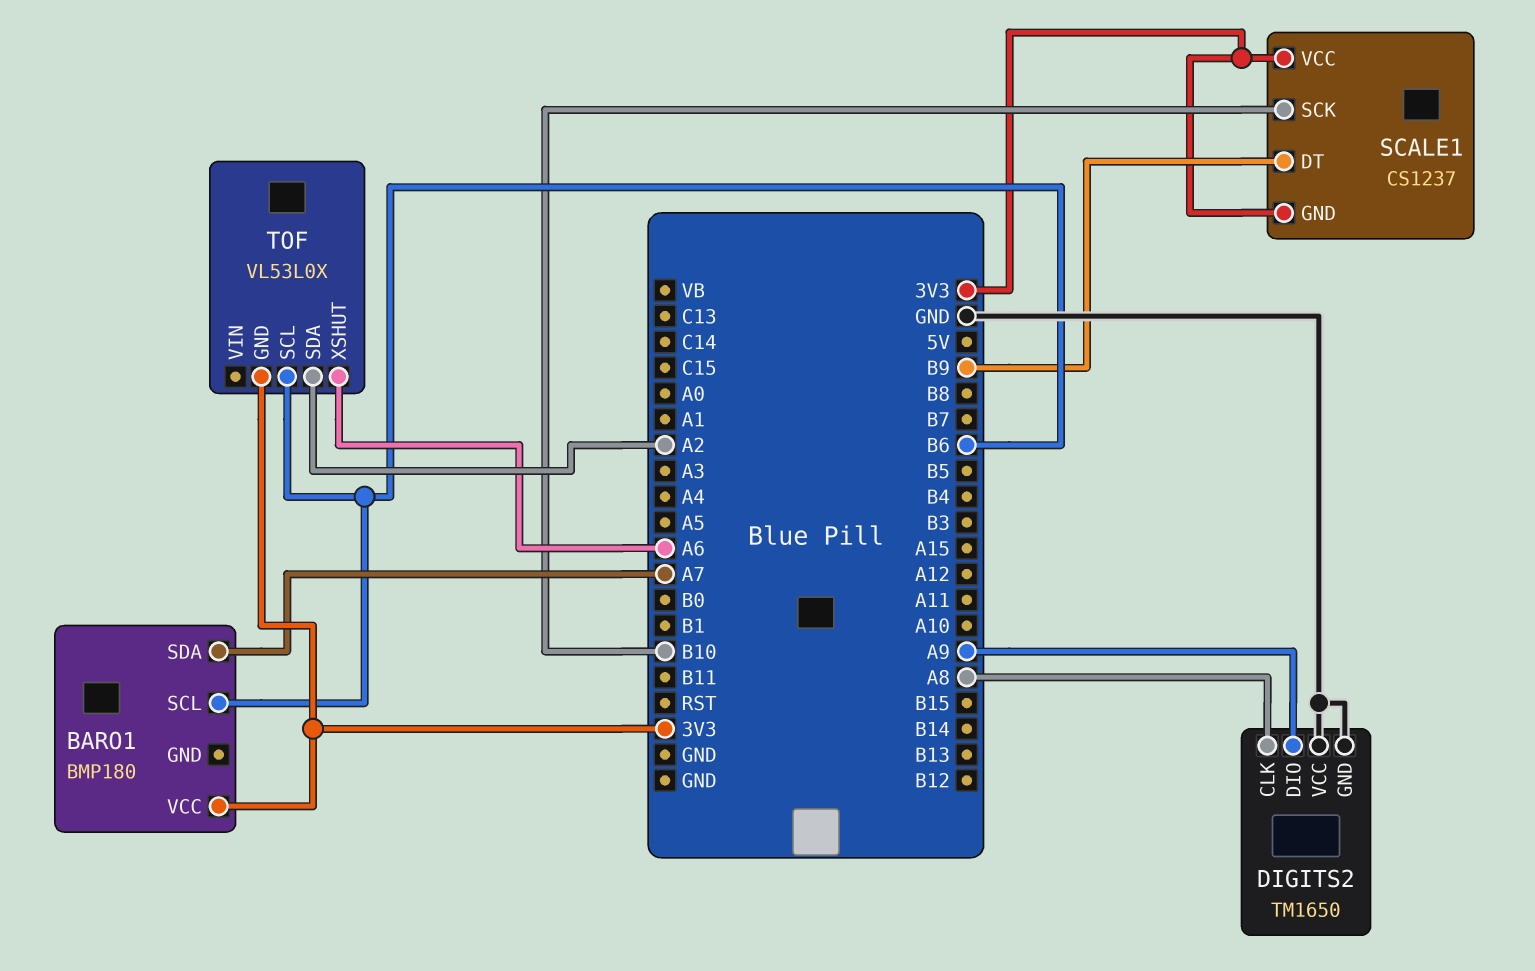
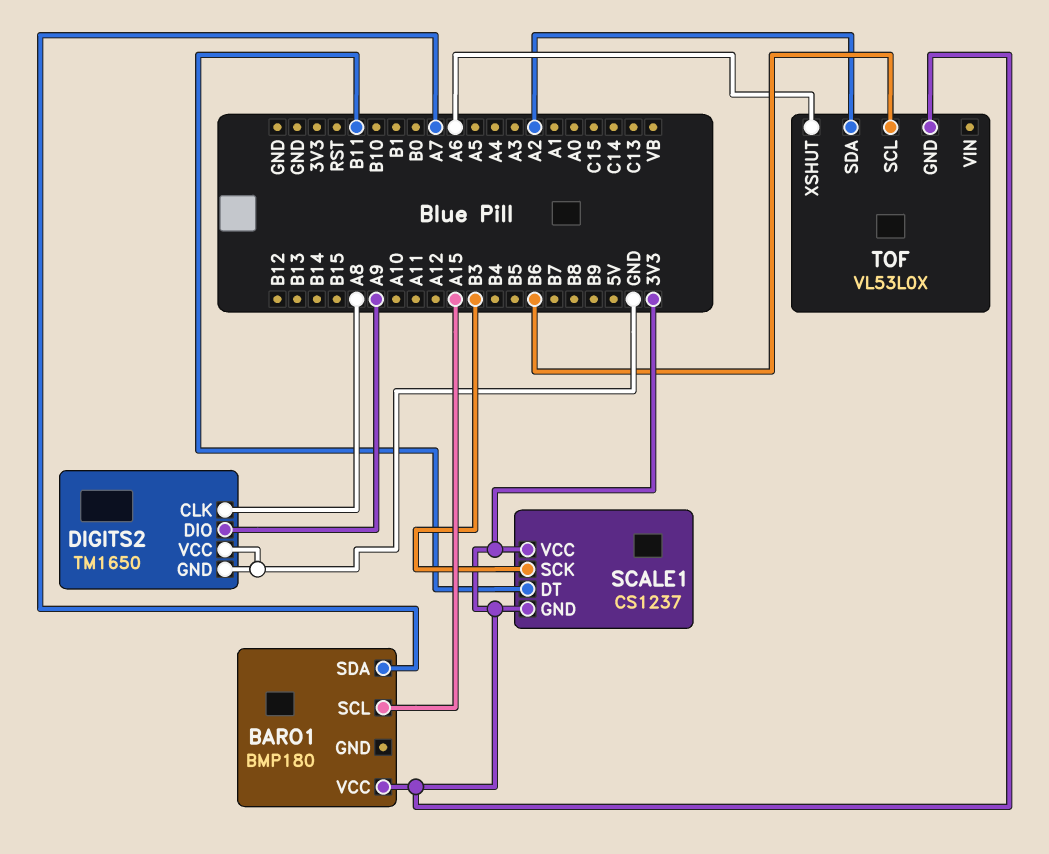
BARO1 pin SCL: B6 -> A15
SCALE1 pin DT: B9 -> B11
SCALE1 pin SCK: B10 -> B3

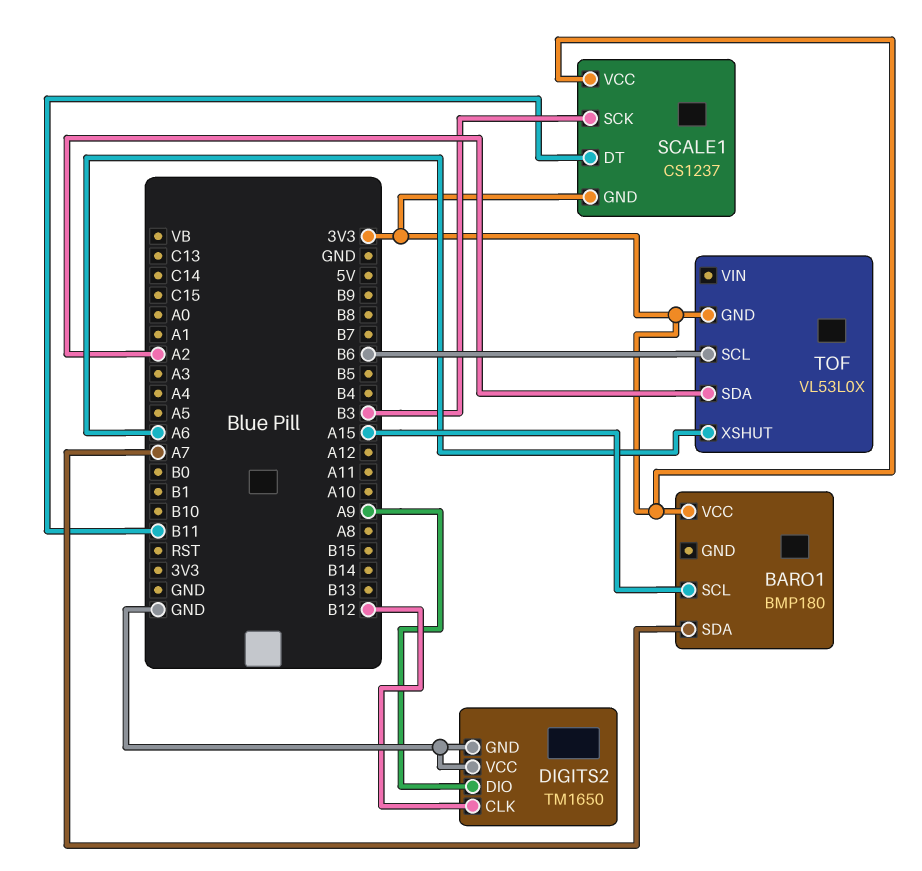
DIGITS2 pin CLK: A8 -> B12

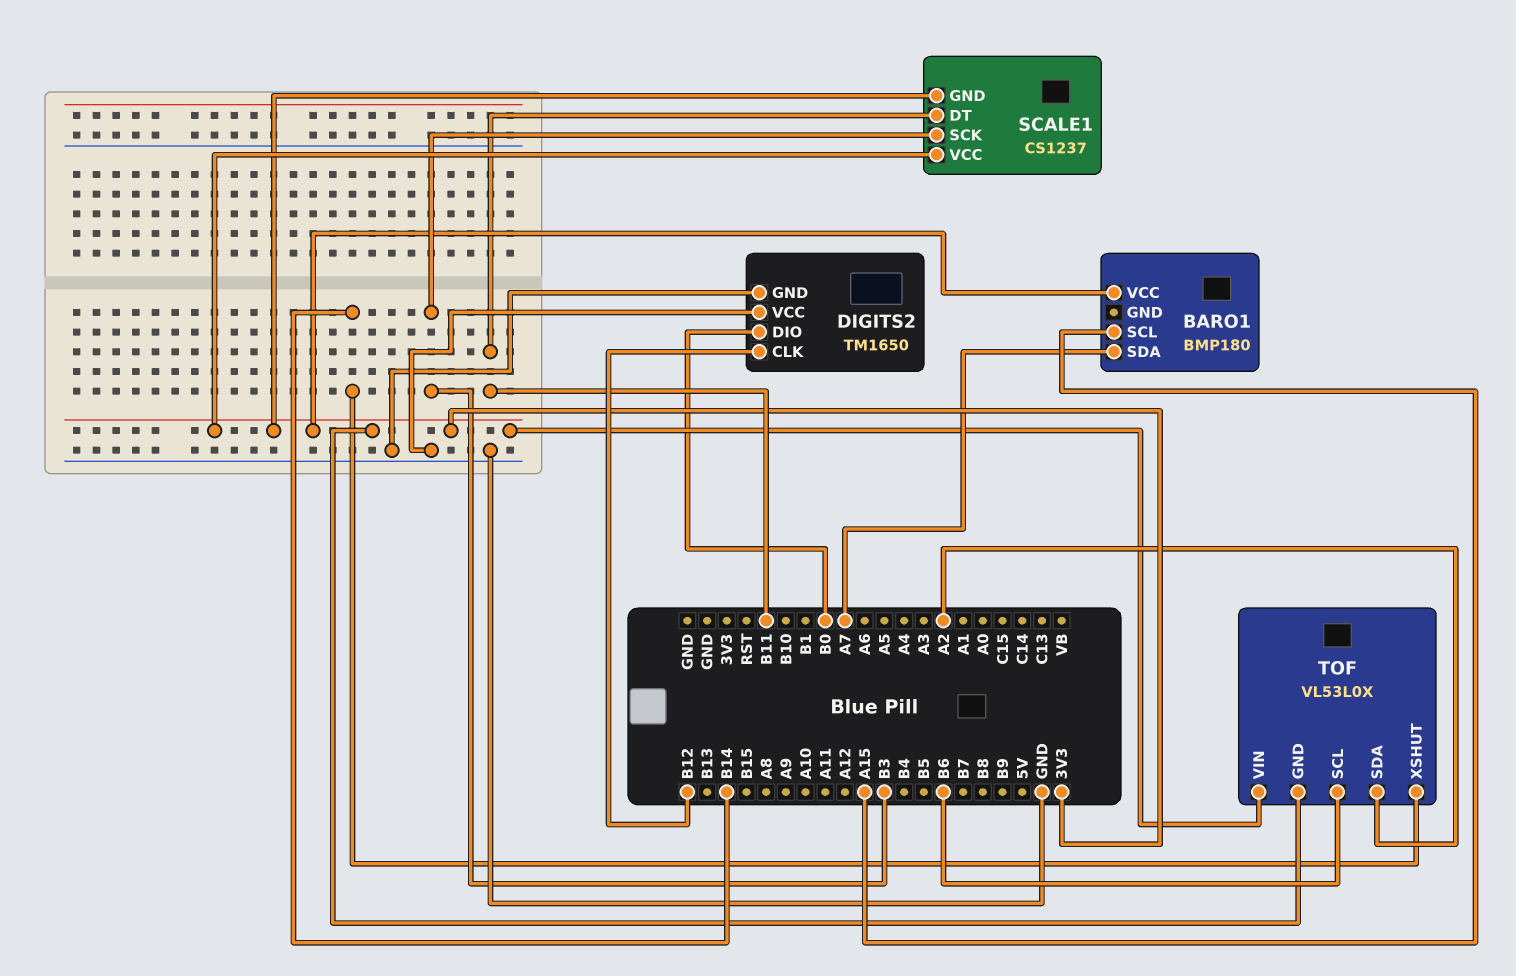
DIGITS2 pin DIO: A9 -> B0
TOF pin VIN: none -> 3V3
TOF pin XSHUT: A6 -> B14

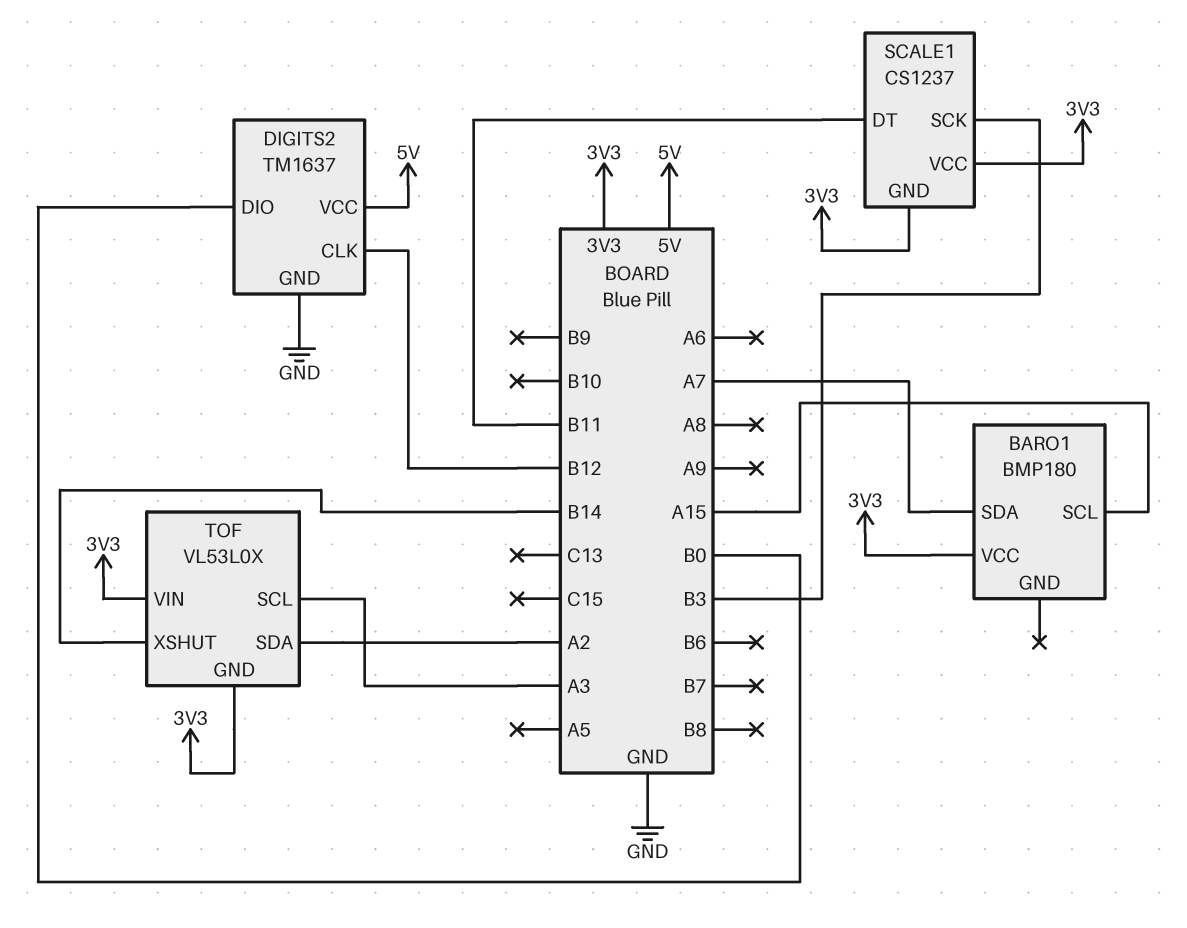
DIGITS2: TM1650 -> TM1637
DIGITS2 pin VCC: GND -> 5V
TOF pin SCL: B6 -> A3

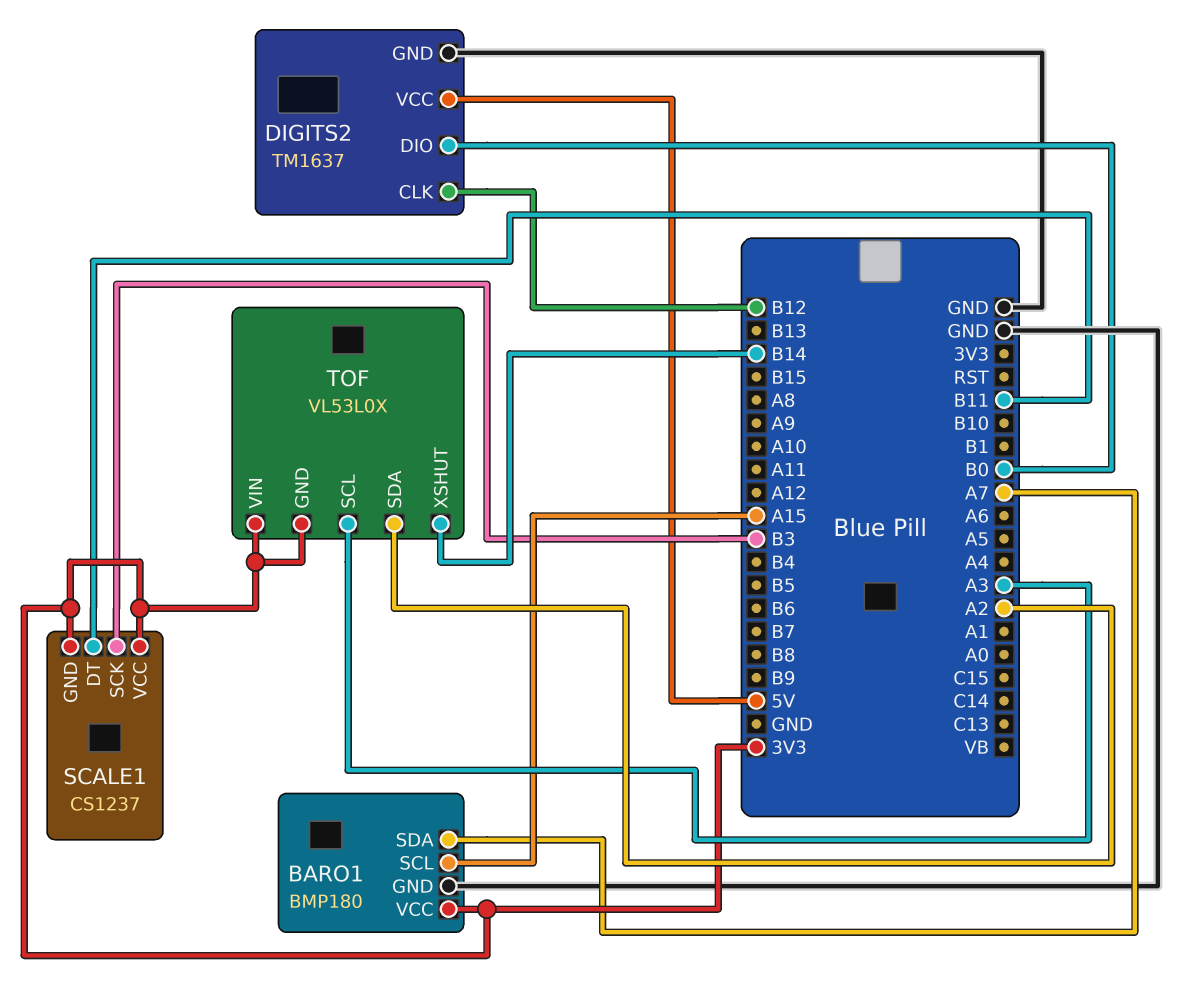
BARO1 pin GND: none -> GND

